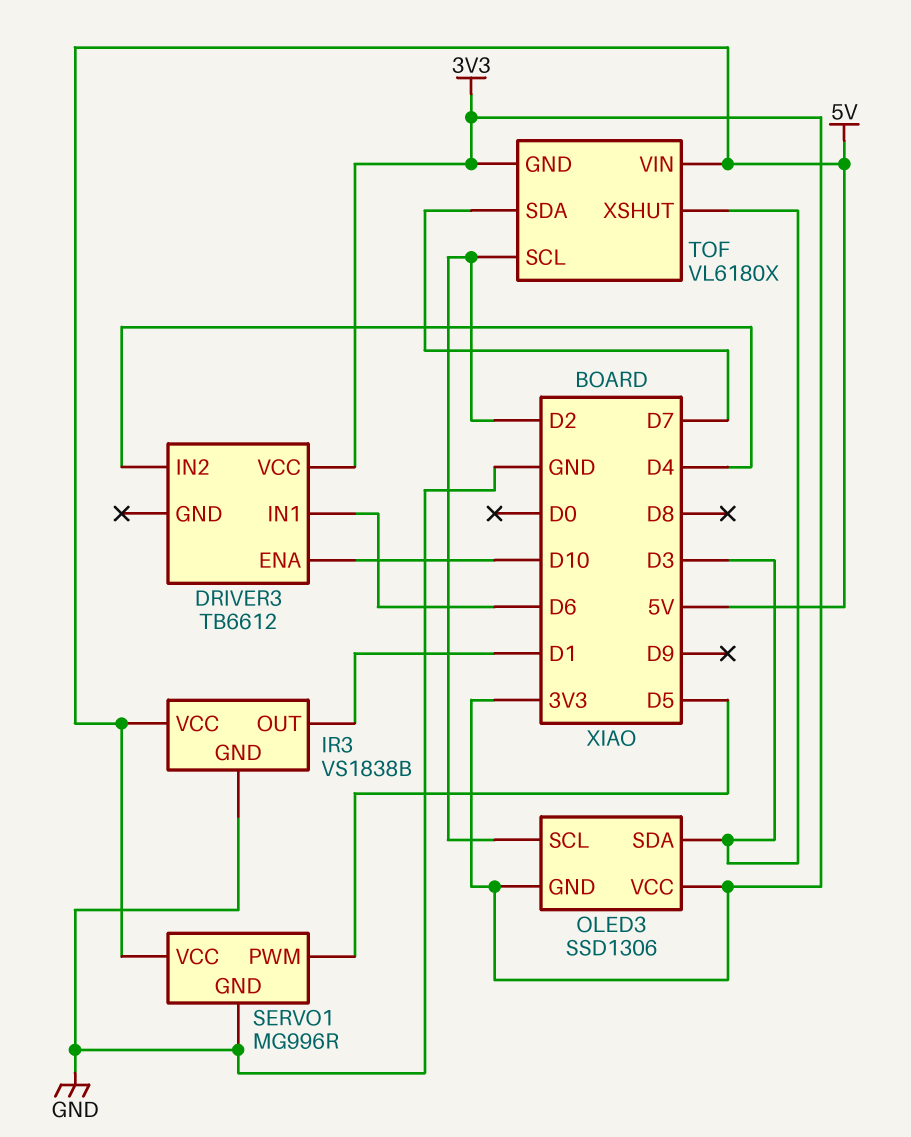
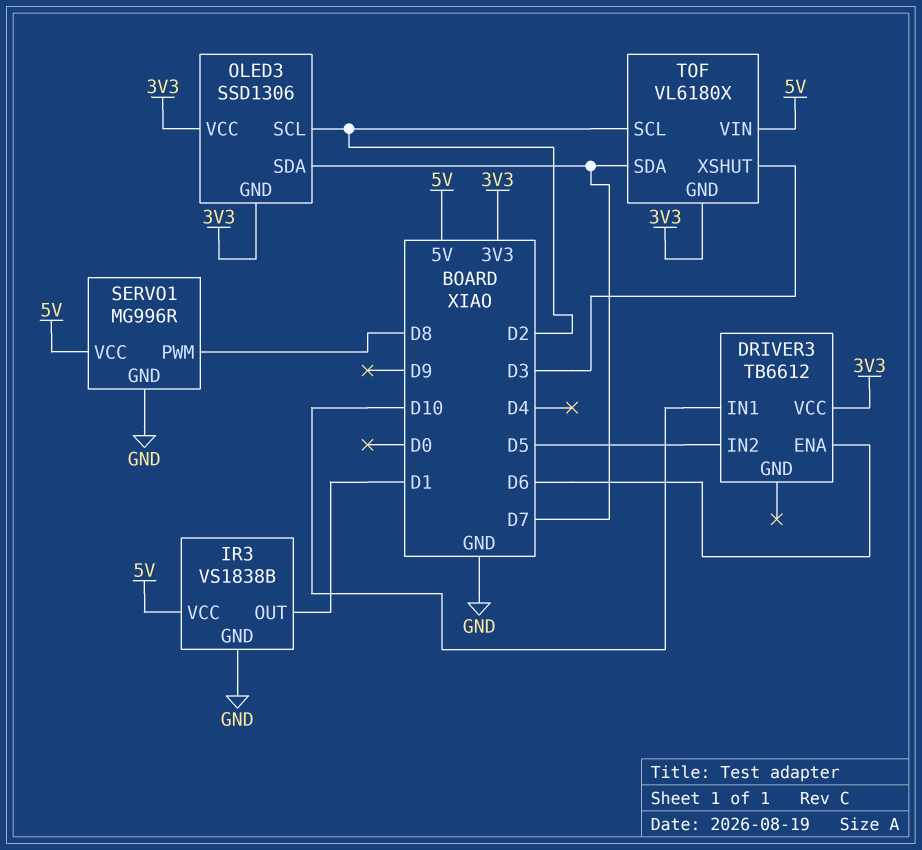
DRIVER3 pin ENA: D10 -> D6
DRIVER3 pin IN1: D6 -> D10
DRIVER3 pin IN2: D4 -> D5
OLED3 pin SDA: D3 -> D7
SERVO1 pin PWM: D5 -> D8

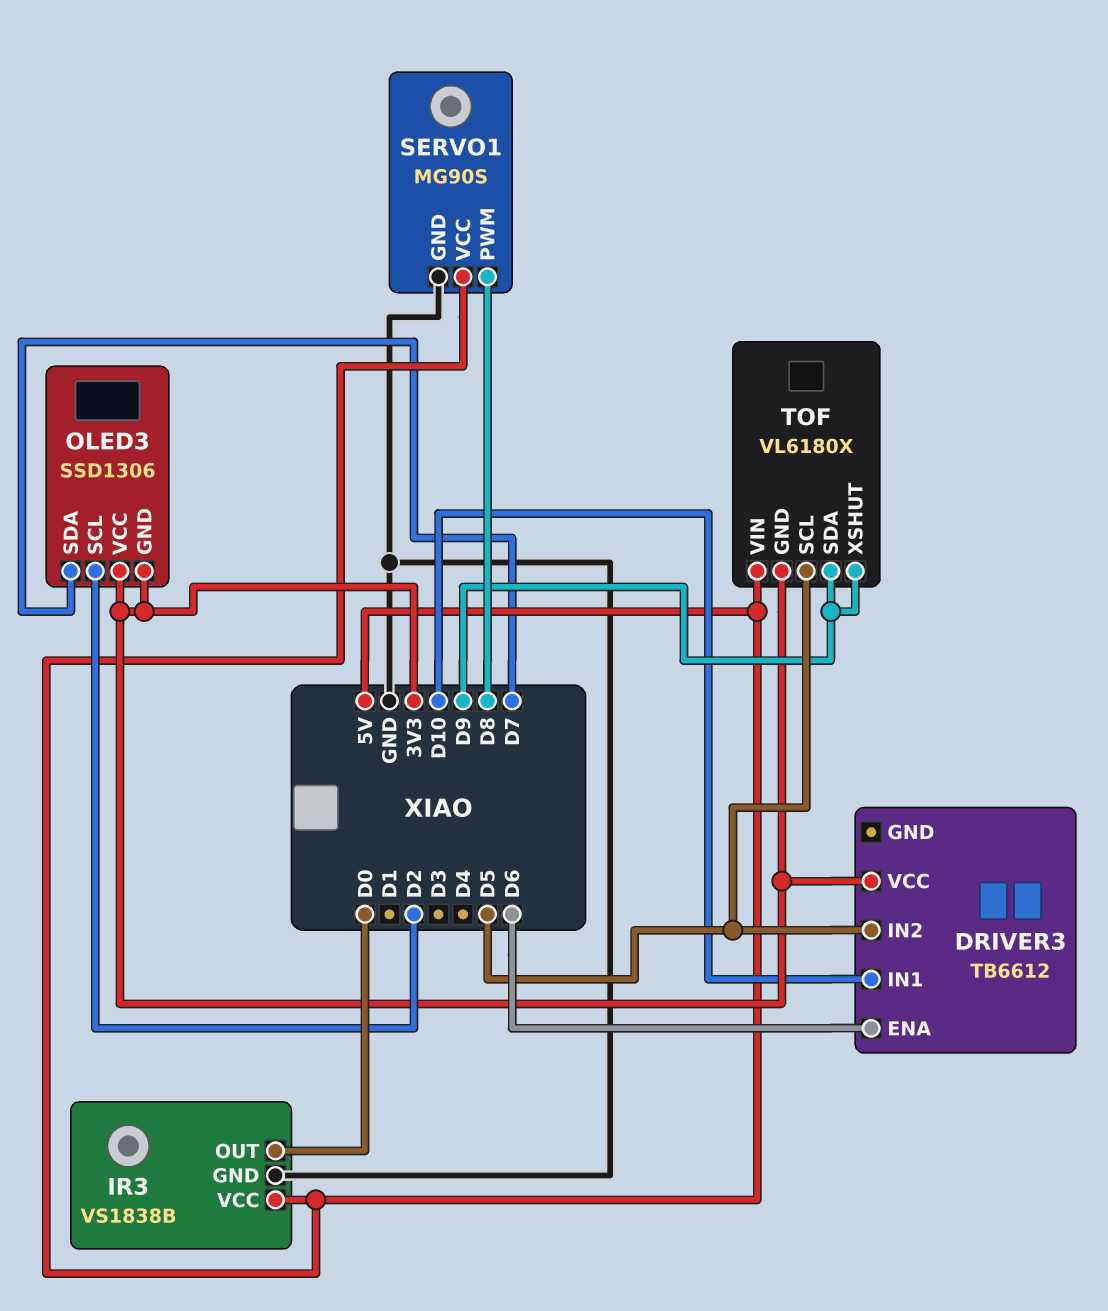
IR3 pin OUT: D1 -> D0
SERVO1: MG996R -> MG90S
TOF pin SCL: D2 -> D5
TOF pin SDA: D7 -> D9
TOF pin XSHUT: D3 -> D9

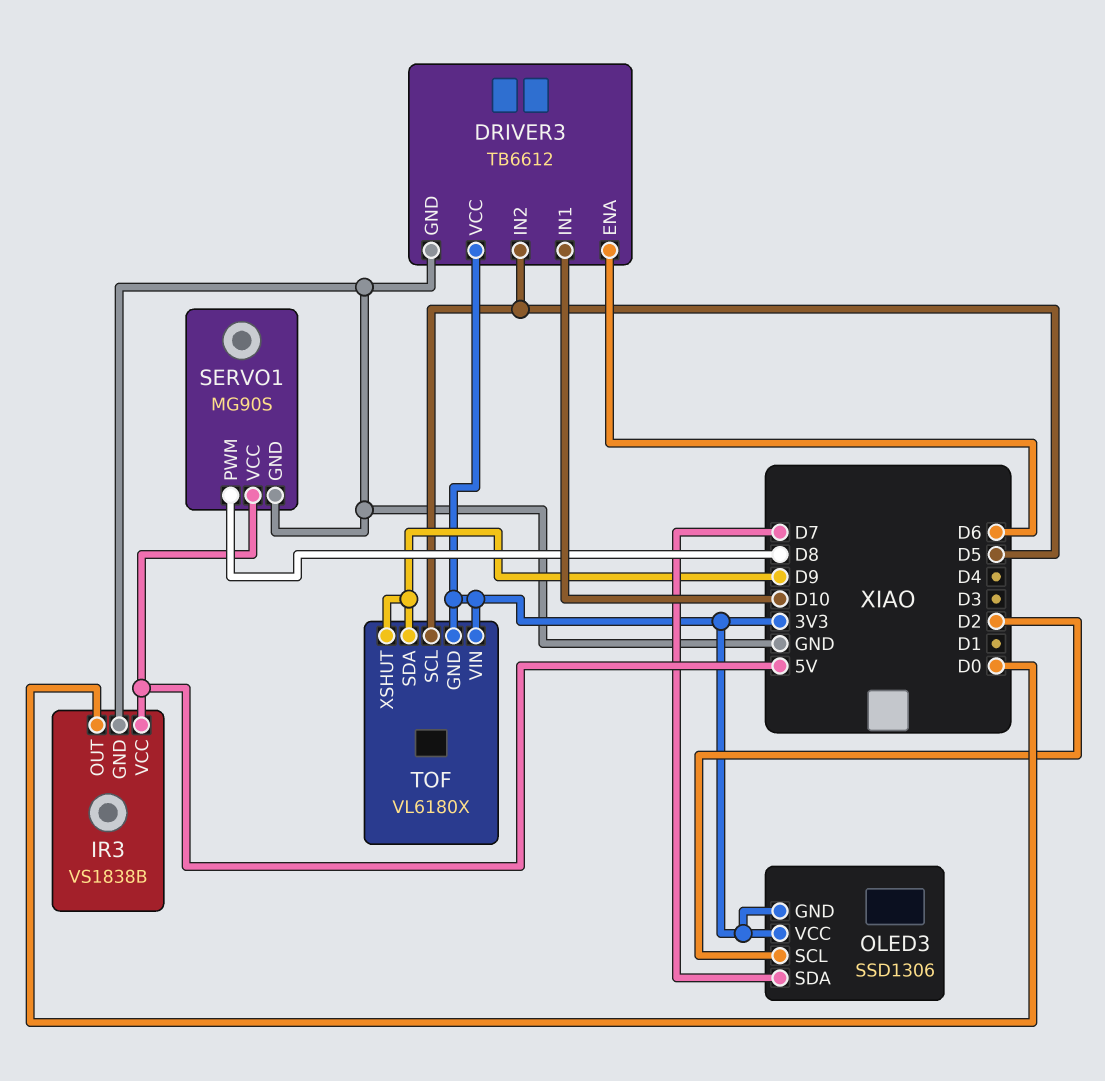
DRIVER3 pin GND: none -> GND
TOF pin VIN: 5V -> 3V3

